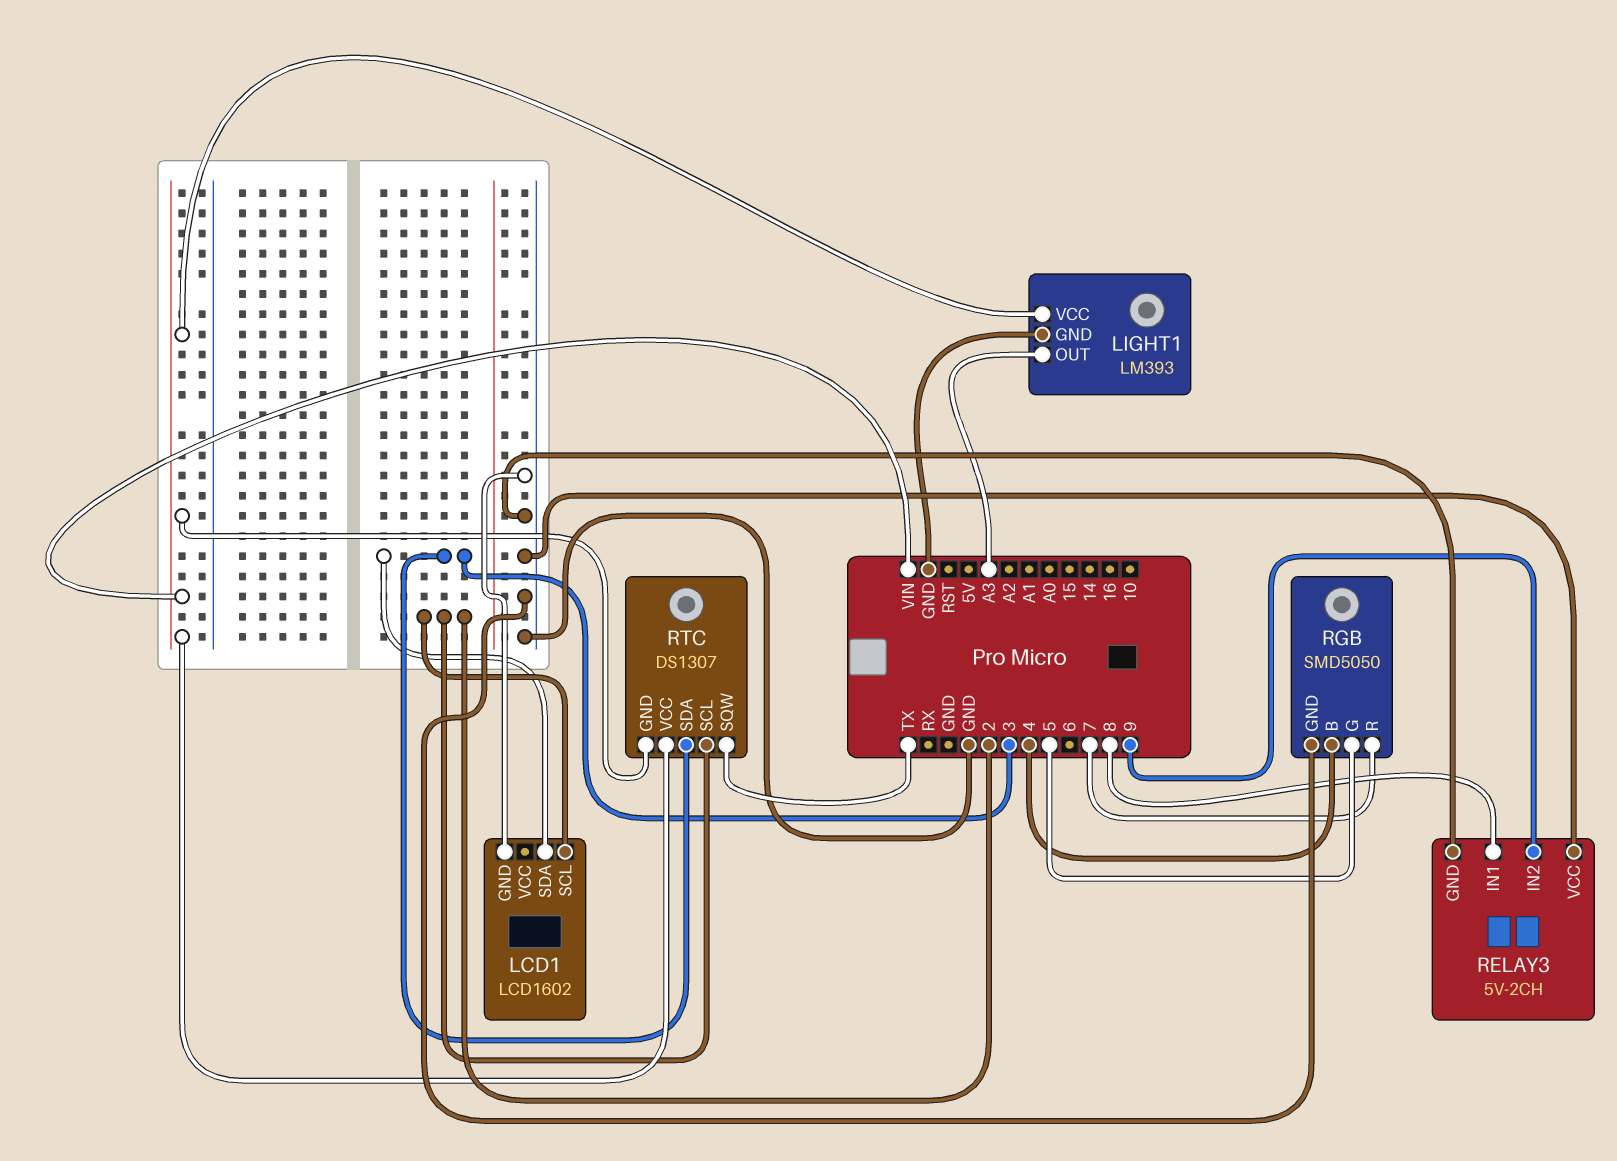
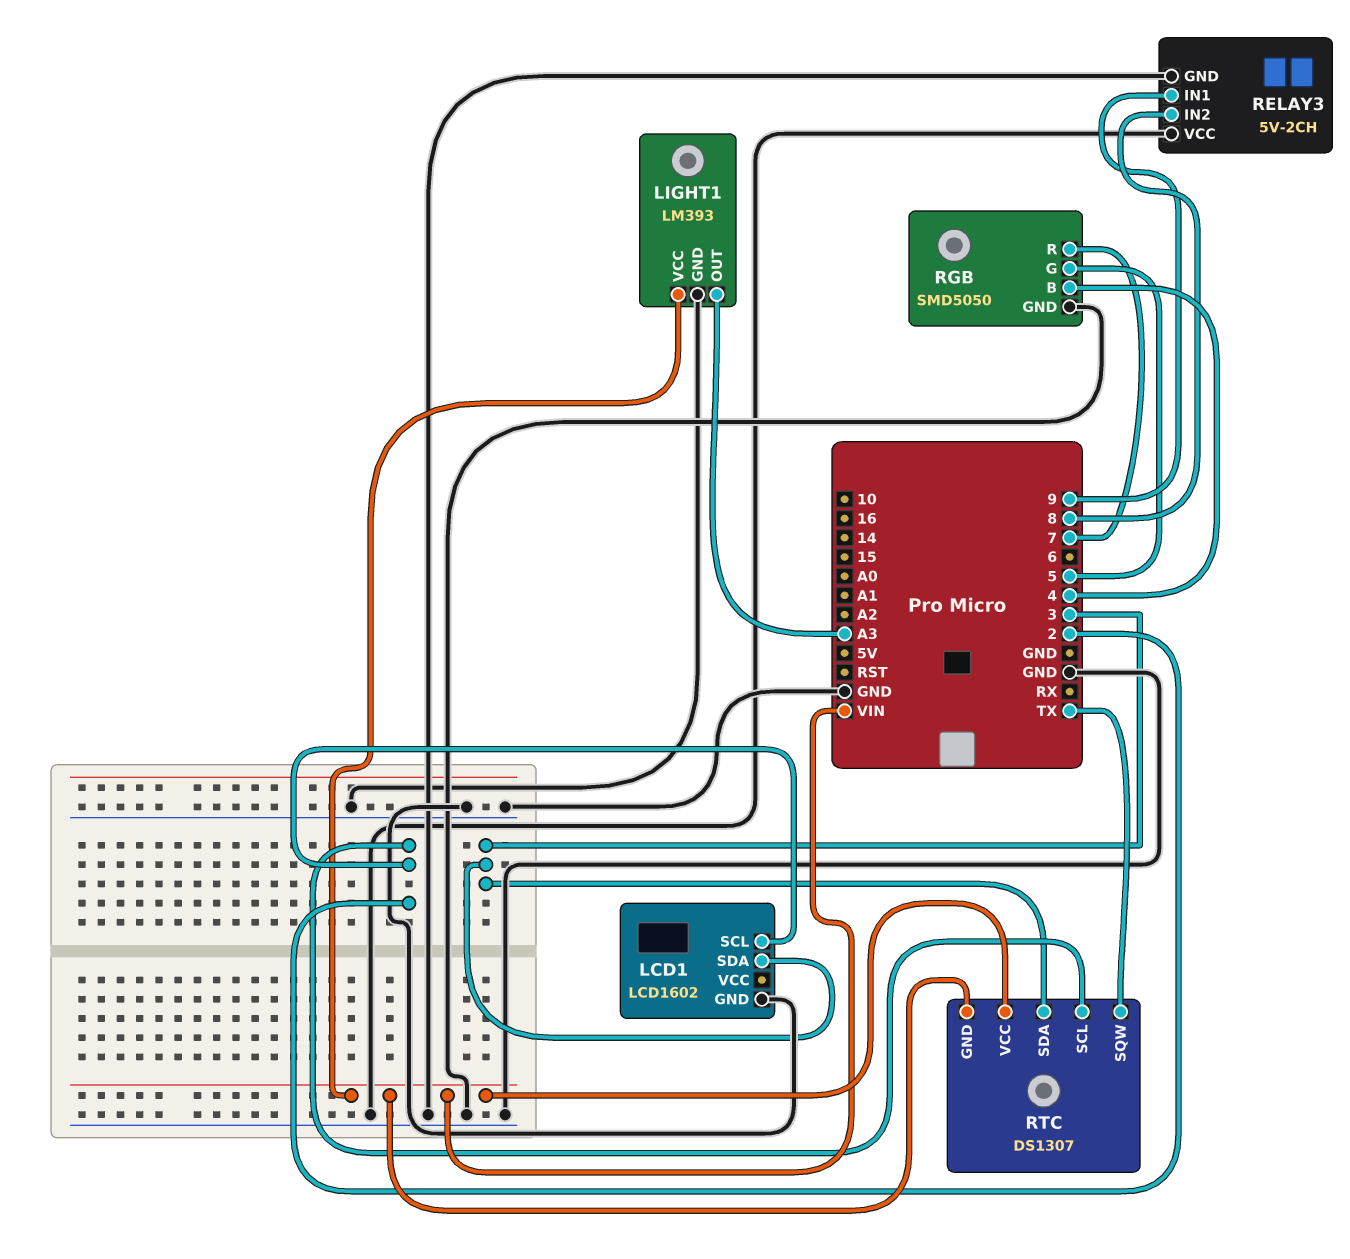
RELAY3 pin IN1: 8 -> 9
RELAY3 pin IN2: 9 -> 8

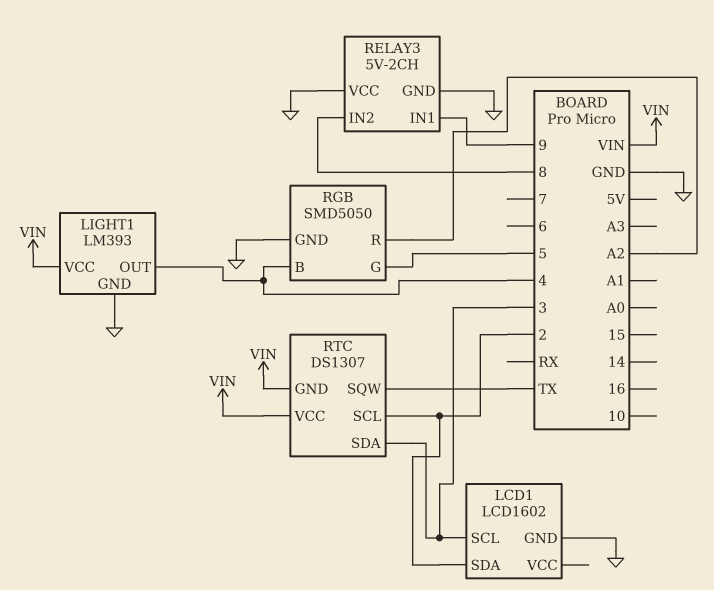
LCD1 pin SCL: 2 -> 3
LCD1 pin SDA: 3 -> 2
LIGHT1 pin OUT: A3 -> 4
RGB pin R: 7 -> A2

